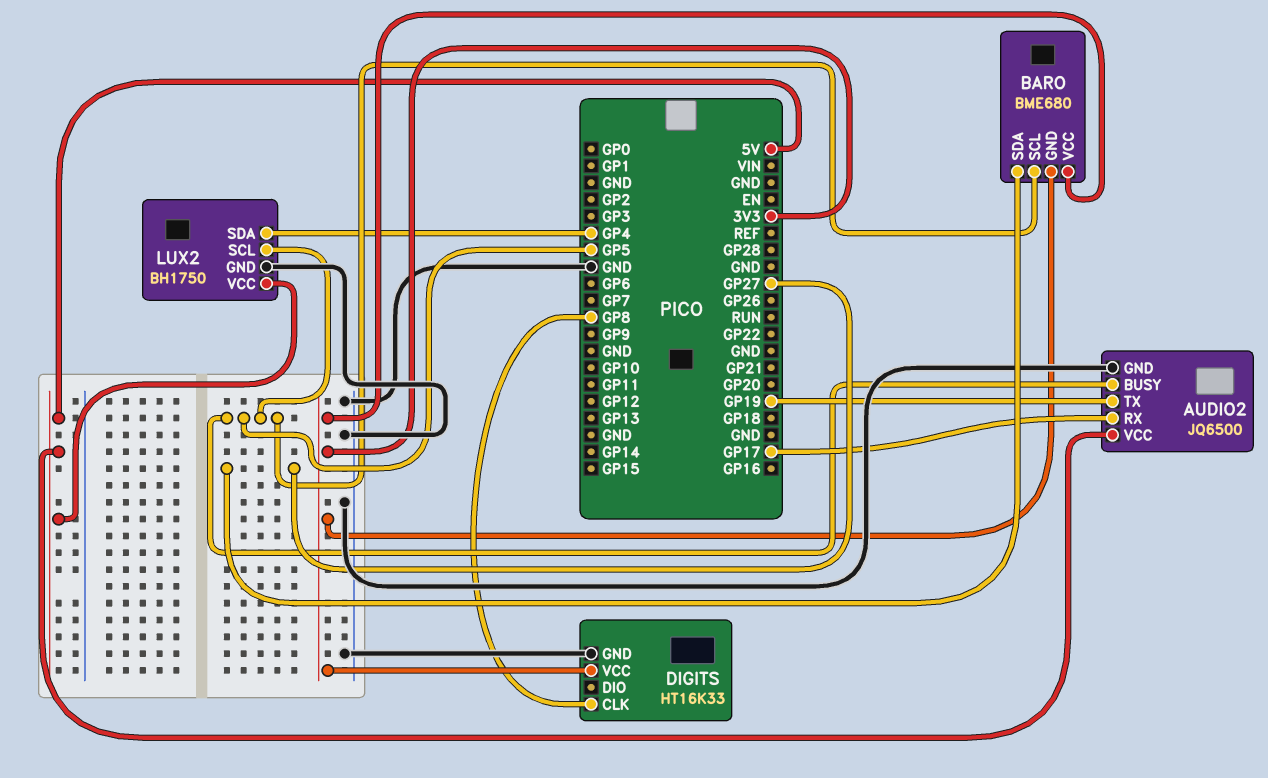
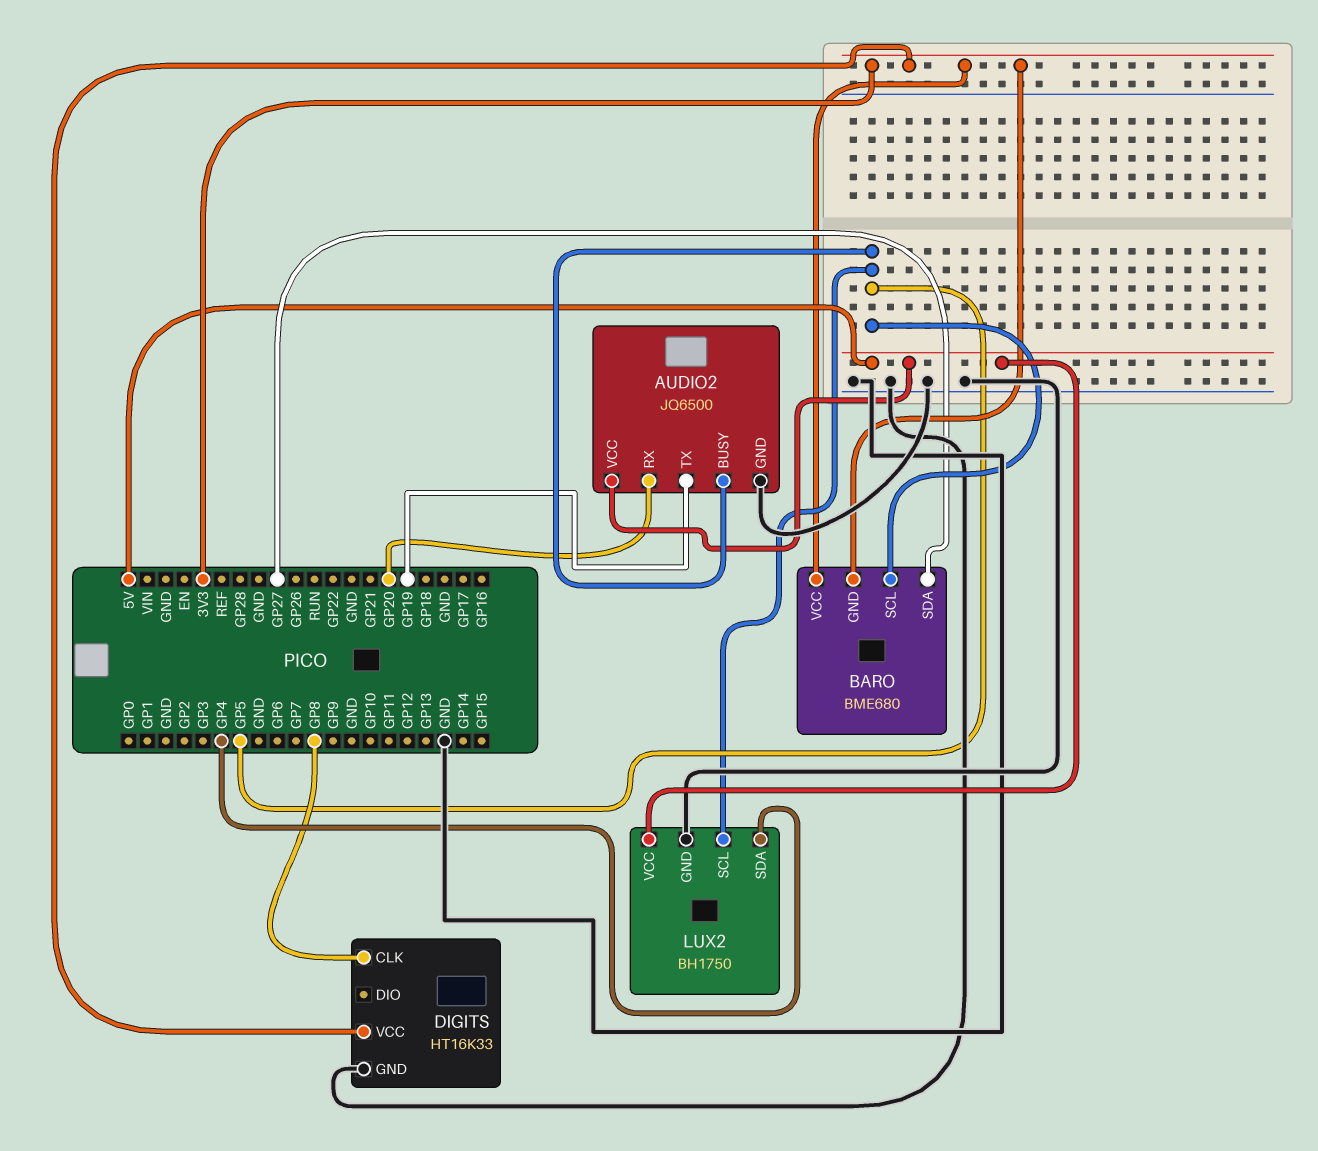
AUDIO2 pin RX: GP17 -> GP20

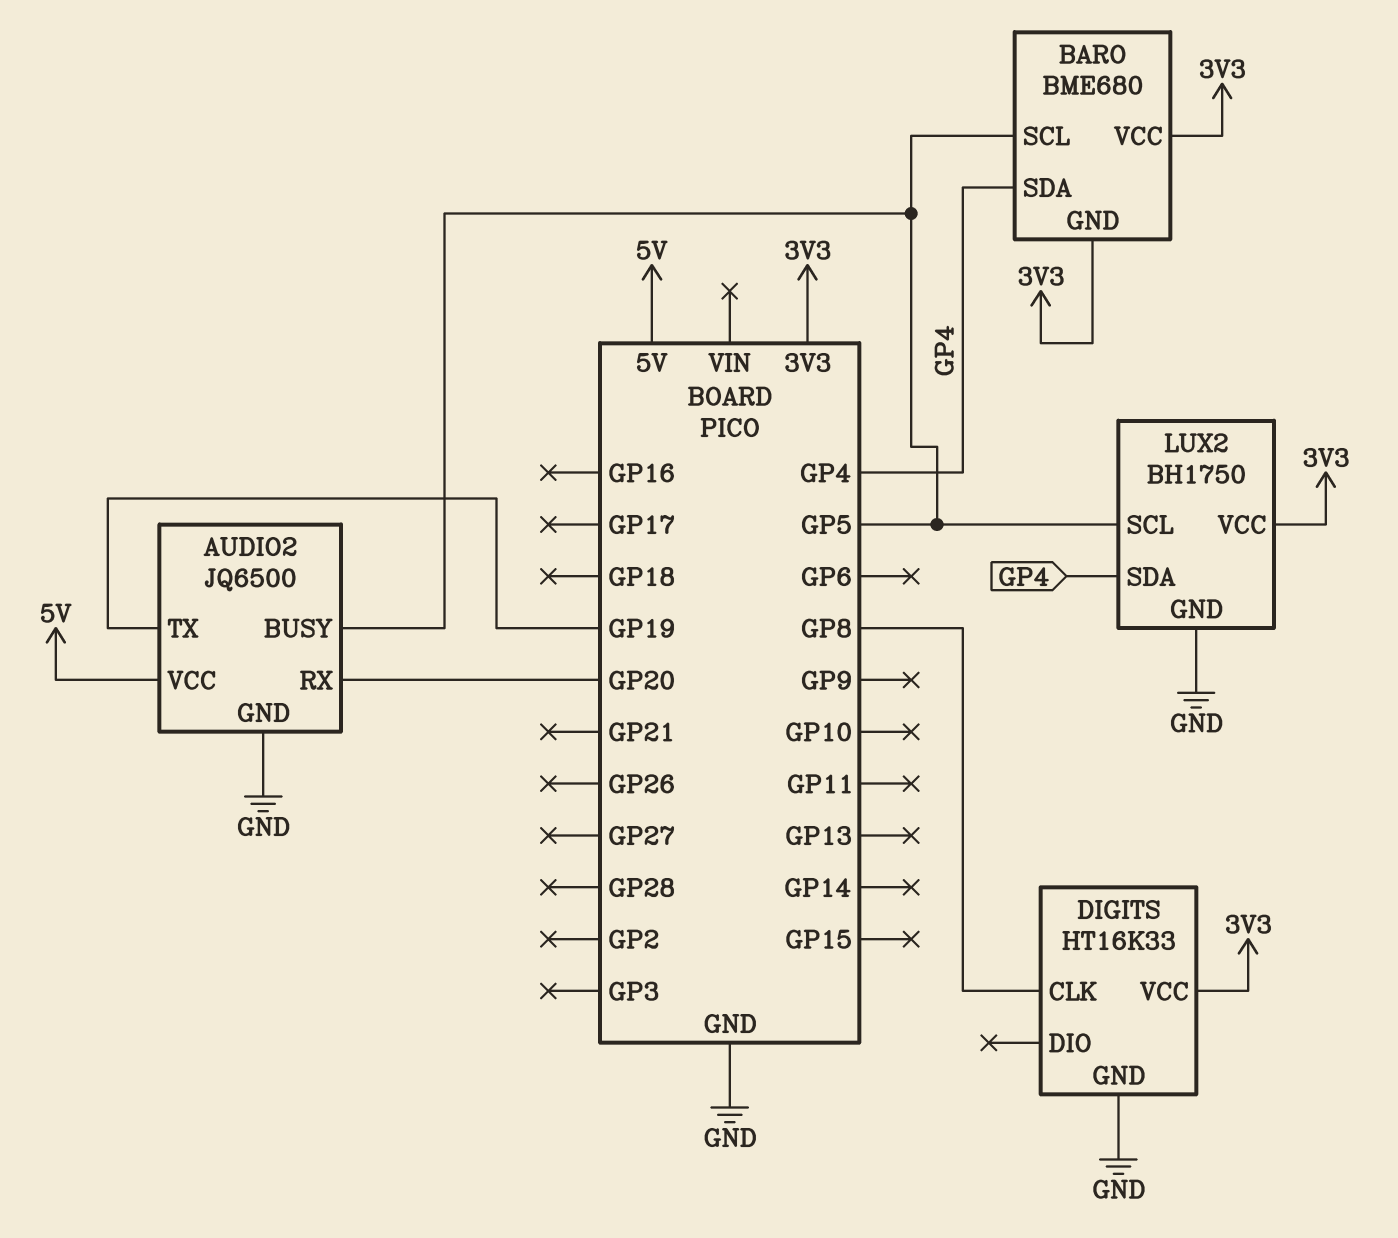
BARO pin SDA: GP27 -> GP4
LUX2 pin VCC: 5V -> 3V3

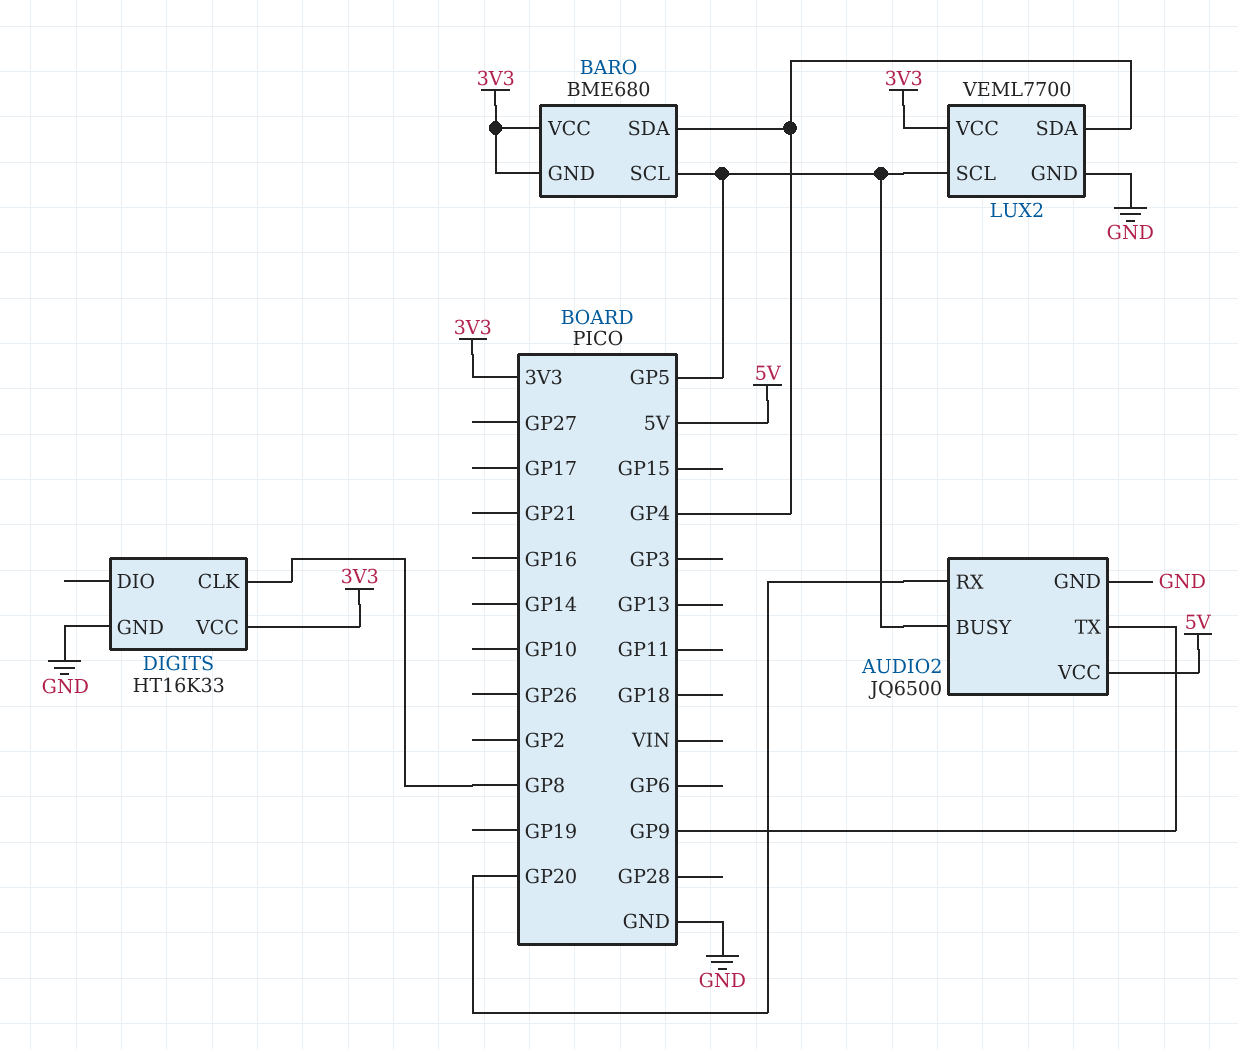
AUDIO2 pin TX: GP19 -> GP9
LUX2: BH1750 -> VEML7700

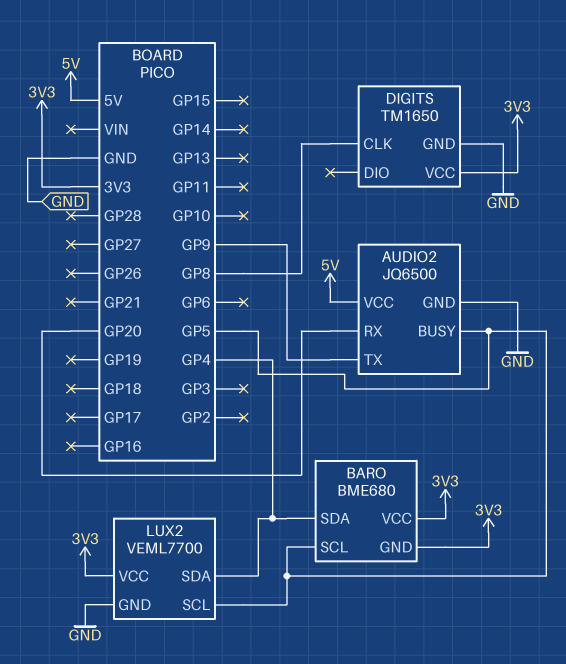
DIGITS: HT16K33 -> TM1650

